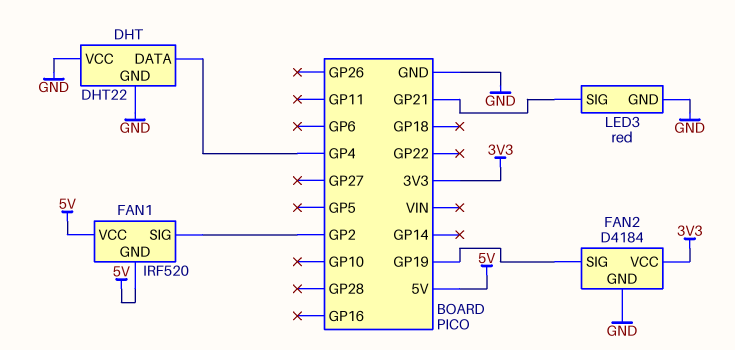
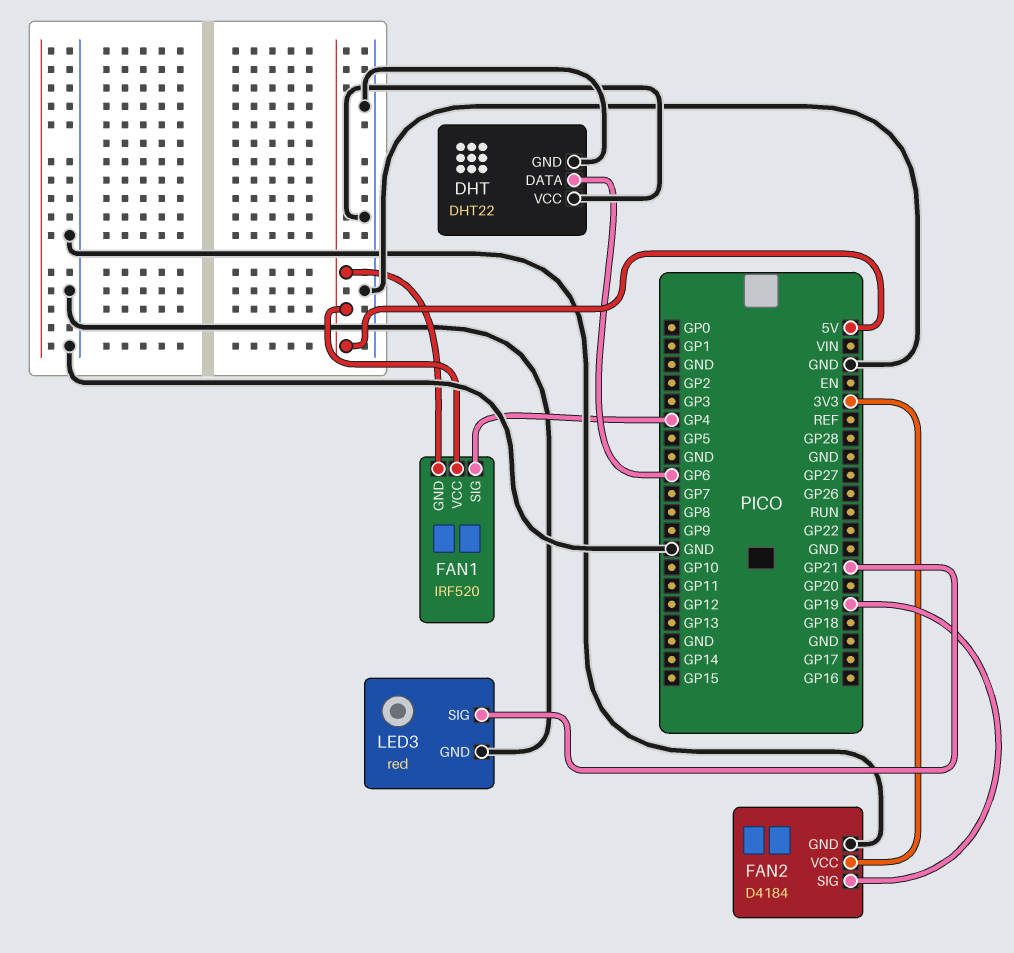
DHT pin DATA: GP4 -> GP6
FAN1 pin SIG: GP2 -> GP4

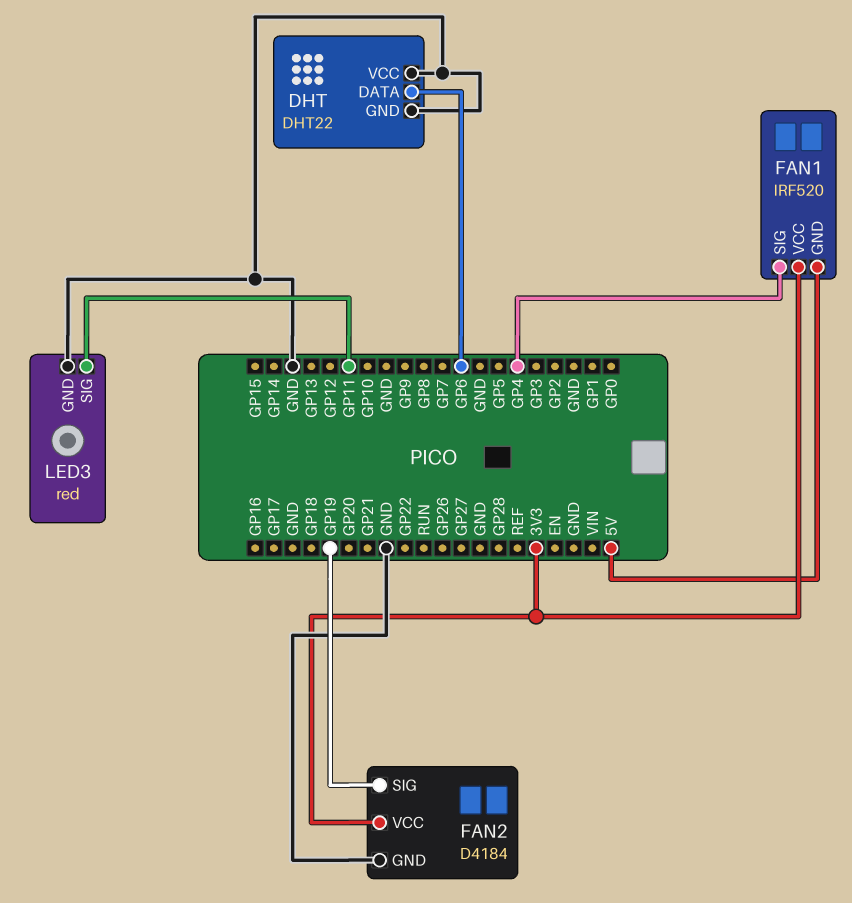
FAN1 pin VCC: 5V -> 3V3
LED3 pin SIG: GP21 -> GP11

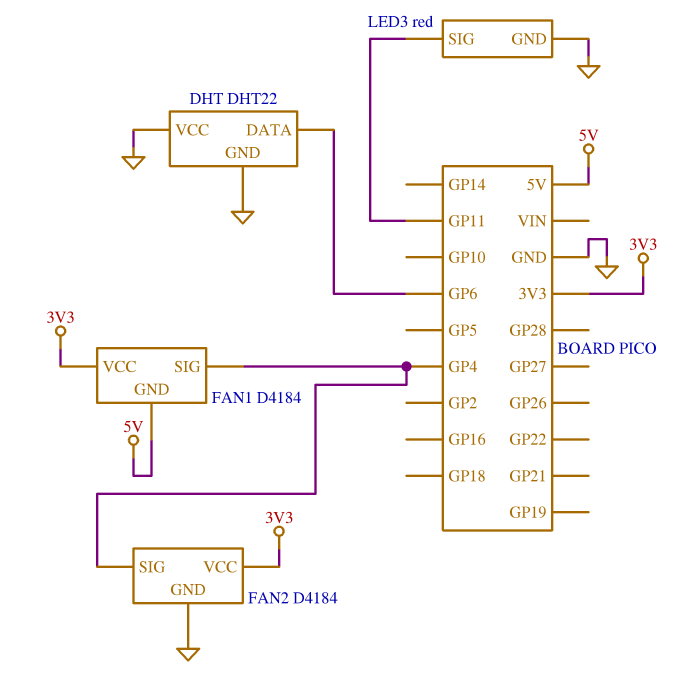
FAN1: IRF520 -> D4184
FAN2 pin SIG: GP19 -> GP4

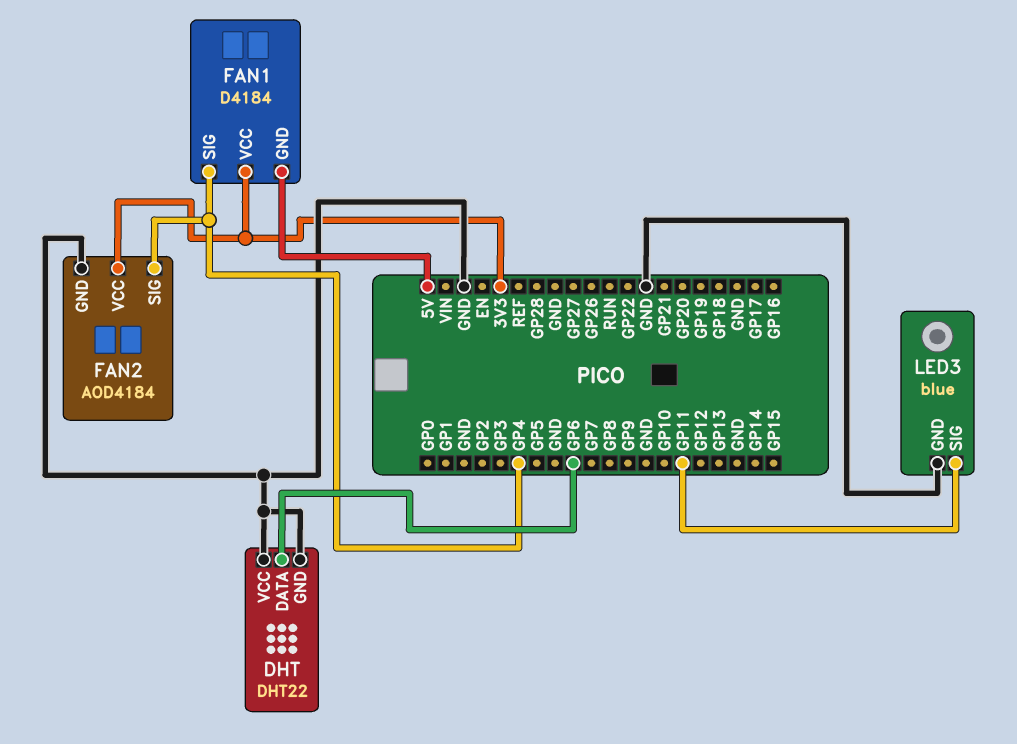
FAN2: D4184 -> AOD4184
LED3: red -> blue

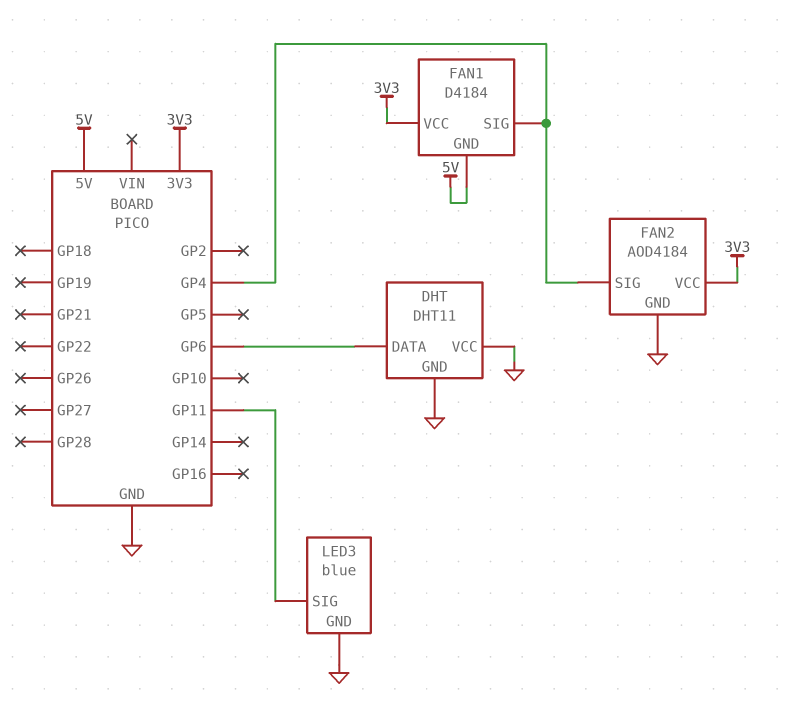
DHT: DHT22 -> DHT11

